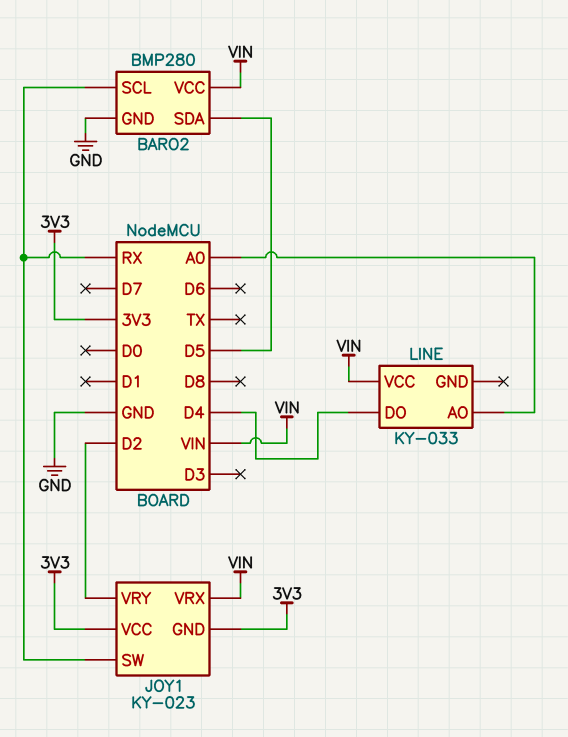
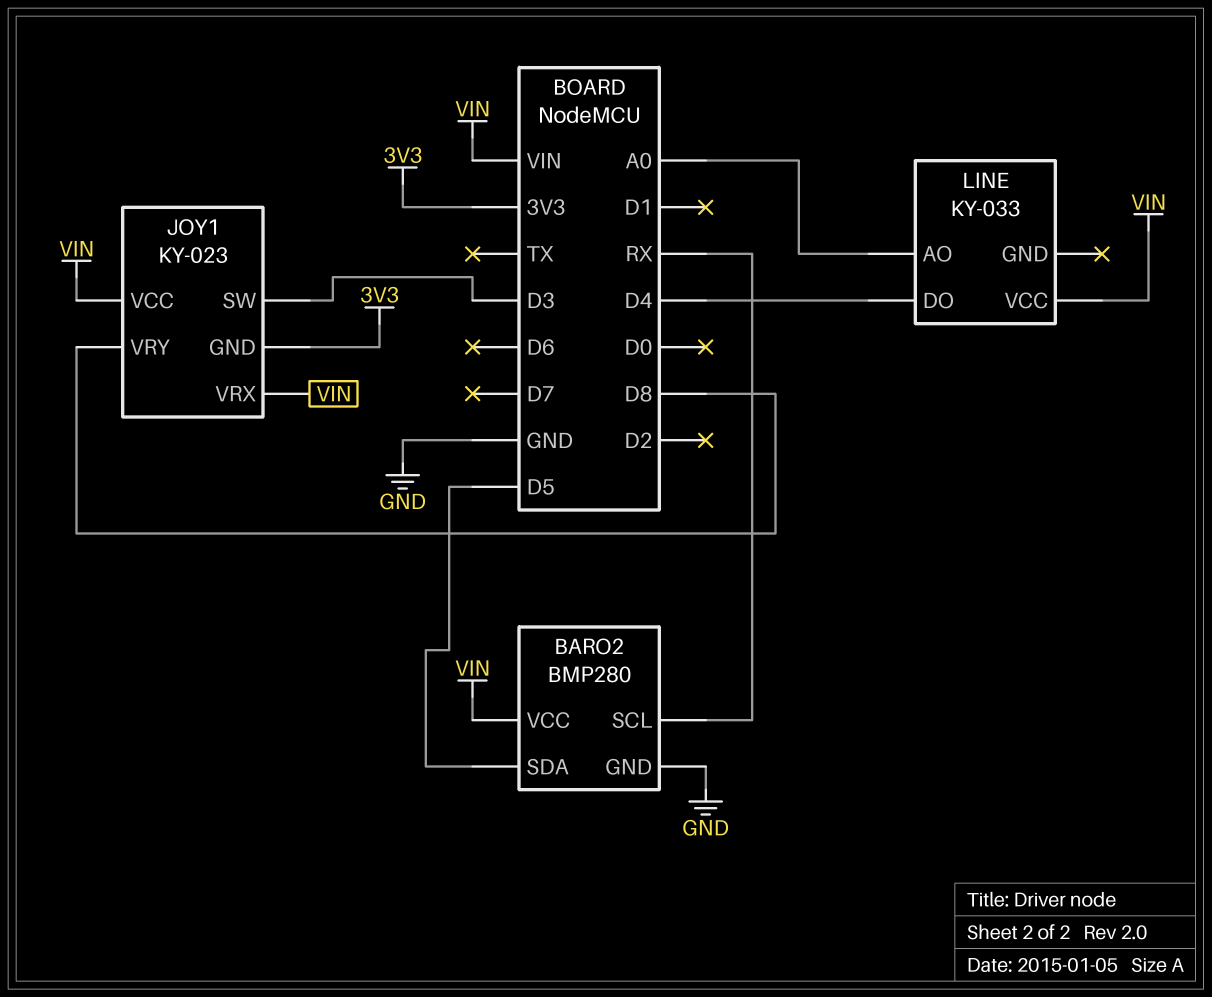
JOY1 pin SW: RX -> D3
JOY1 pin VCC: 3V3 -> VIN
JOY1 pin VRY: D2 -> D8

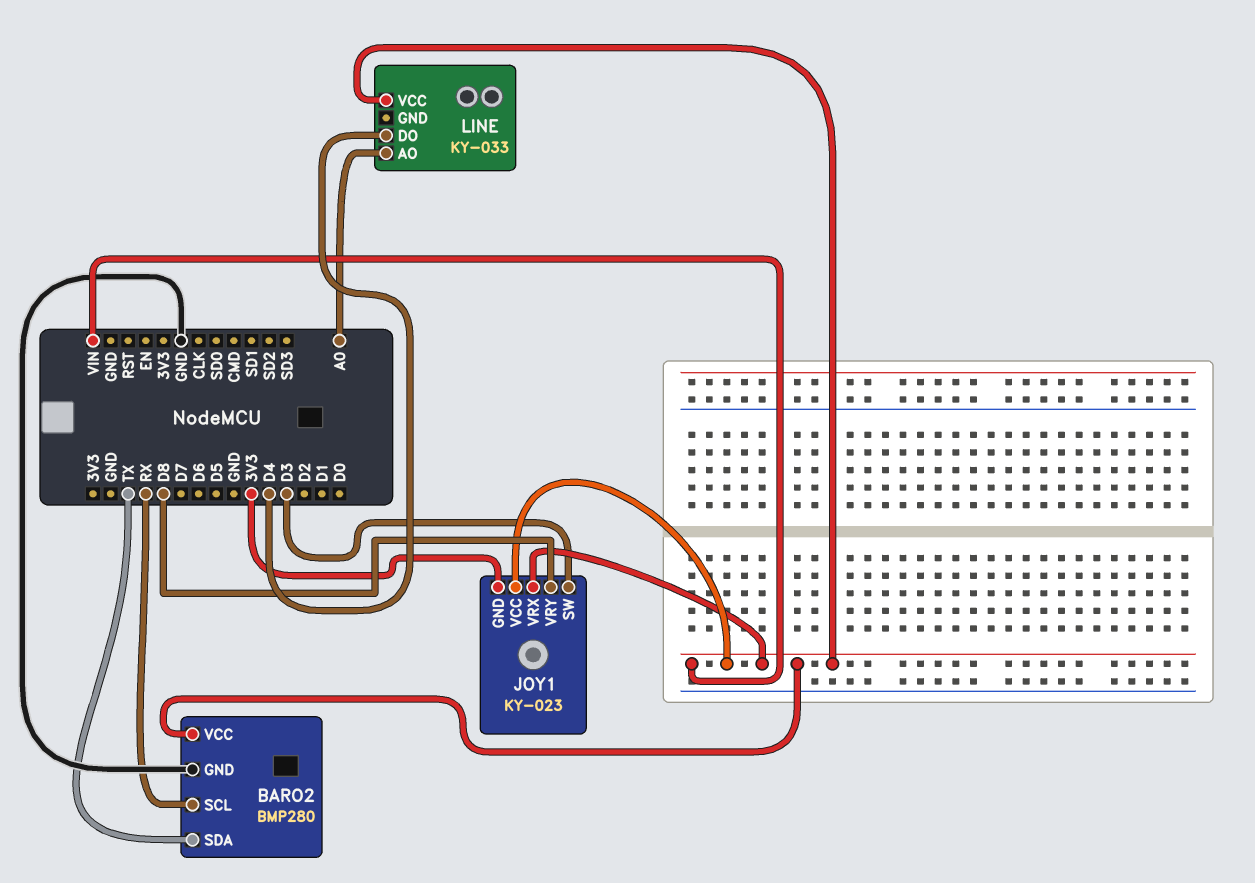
BARO2 pin SDA: D5 -> TX

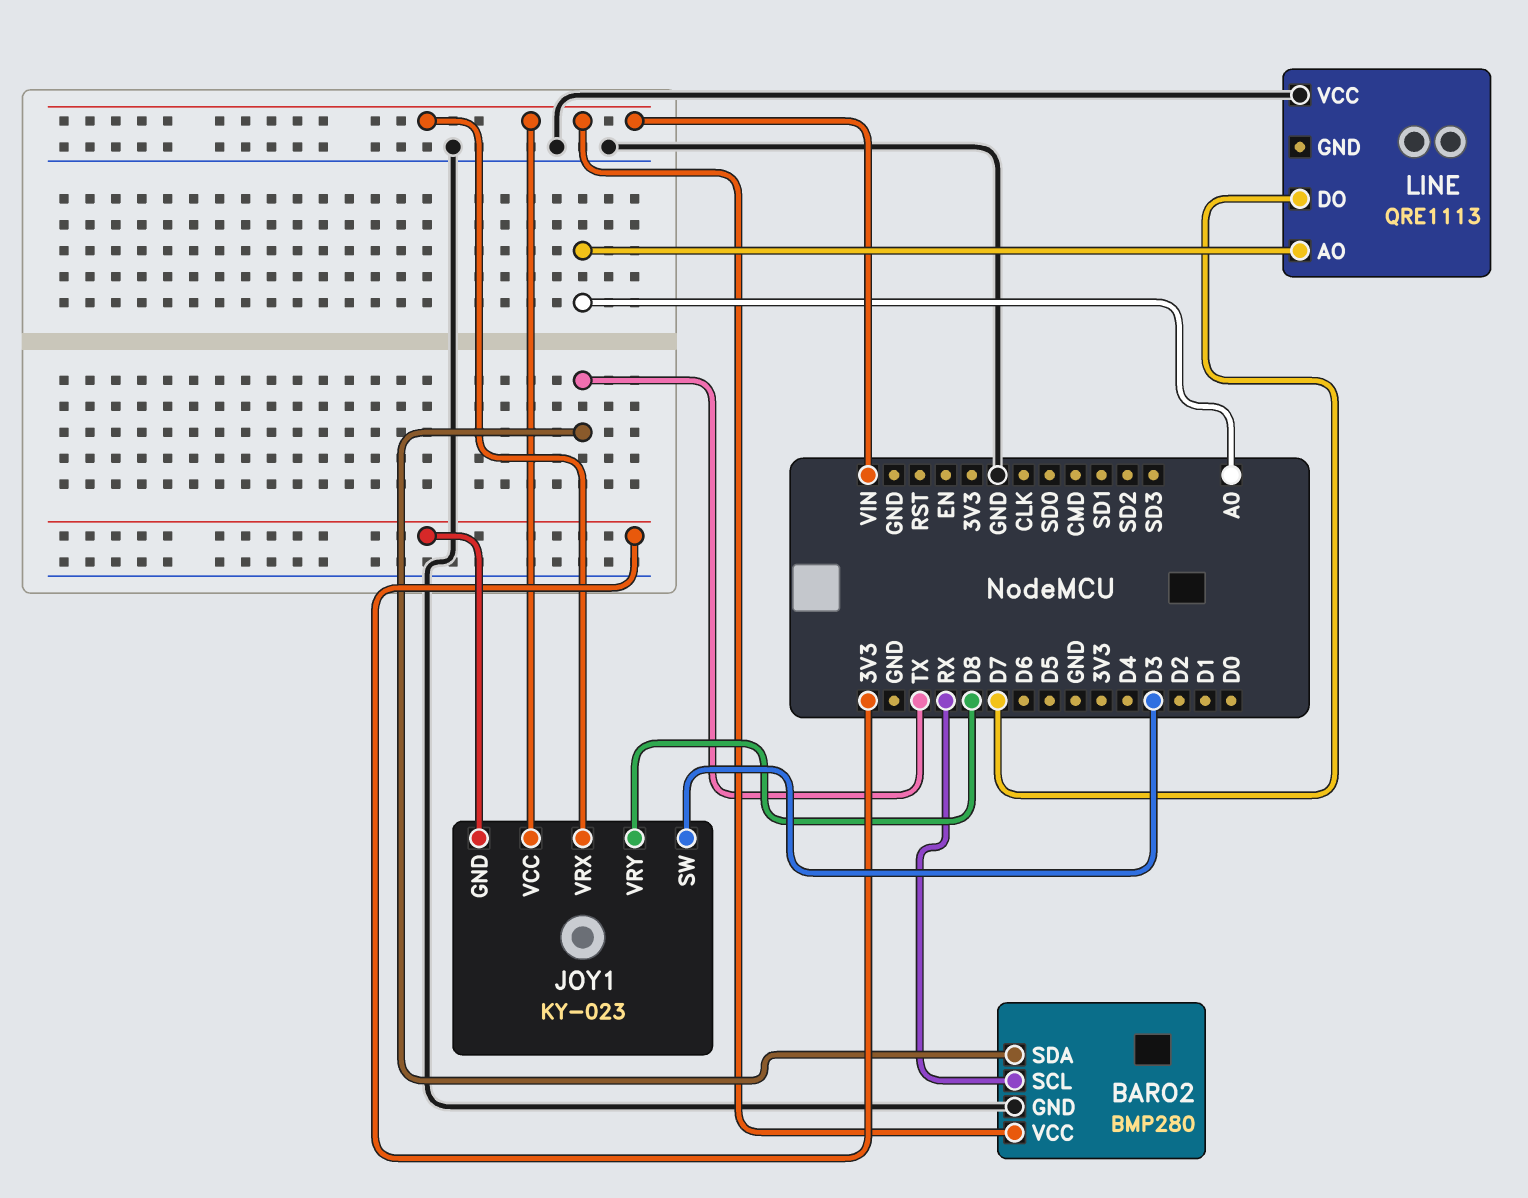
LINE: KY-033 -> QRE1113
LINE pin DO: D4 -> D7
LINE pin VCC: VIN -> GND

